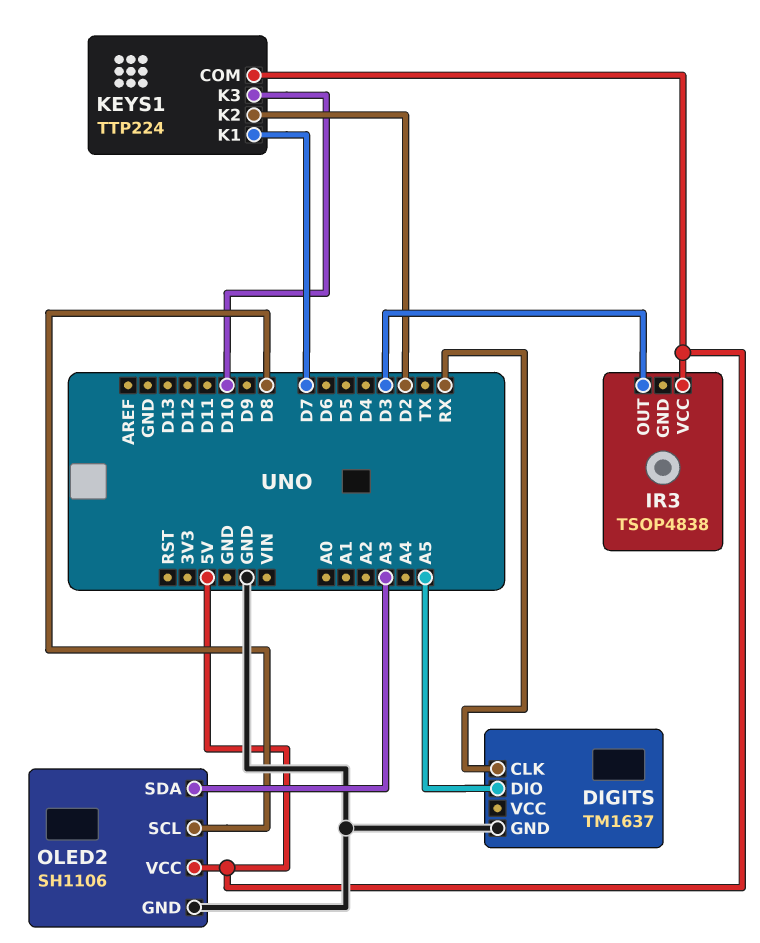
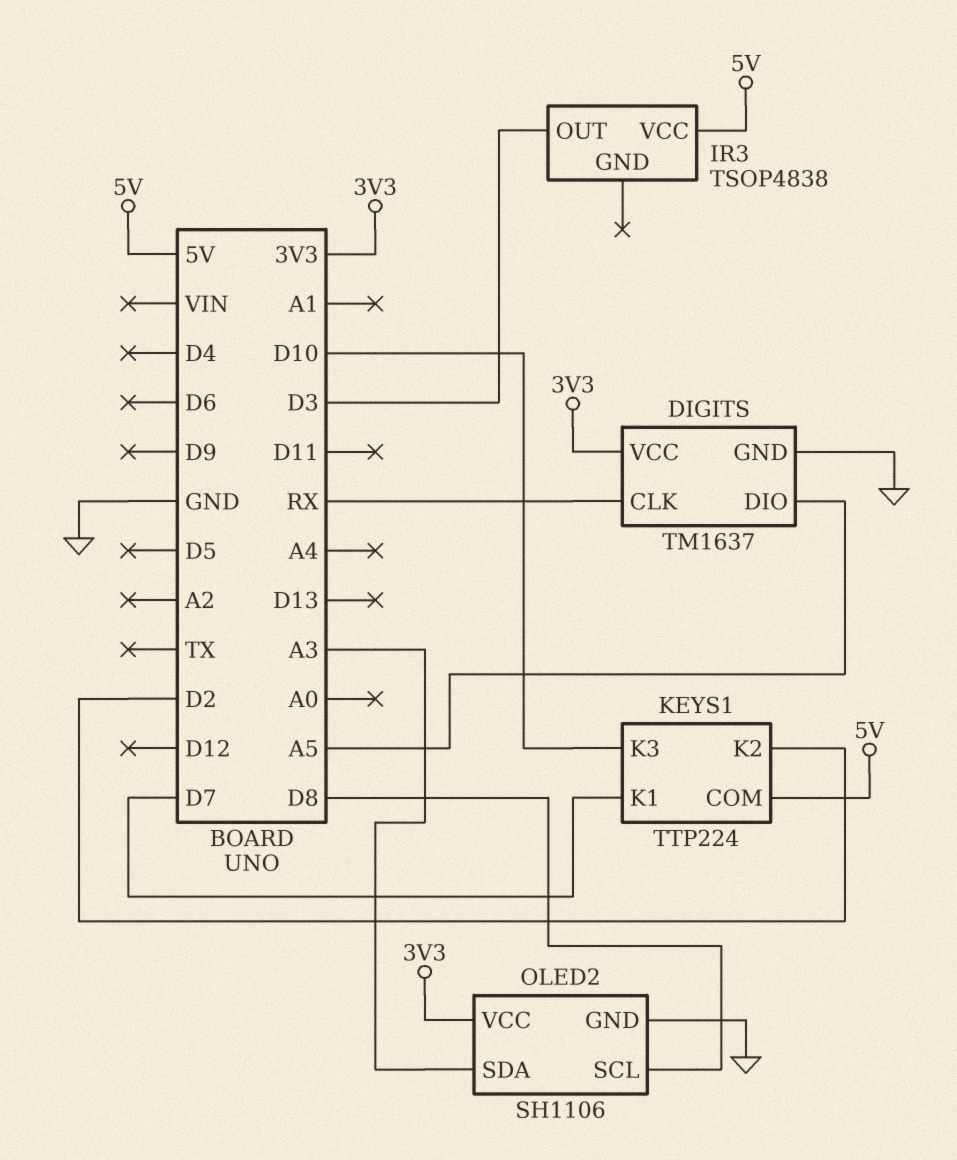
DIGITS pin VCC: none -> 3V3
OLED2 pin VCC: 5V -> 3V3

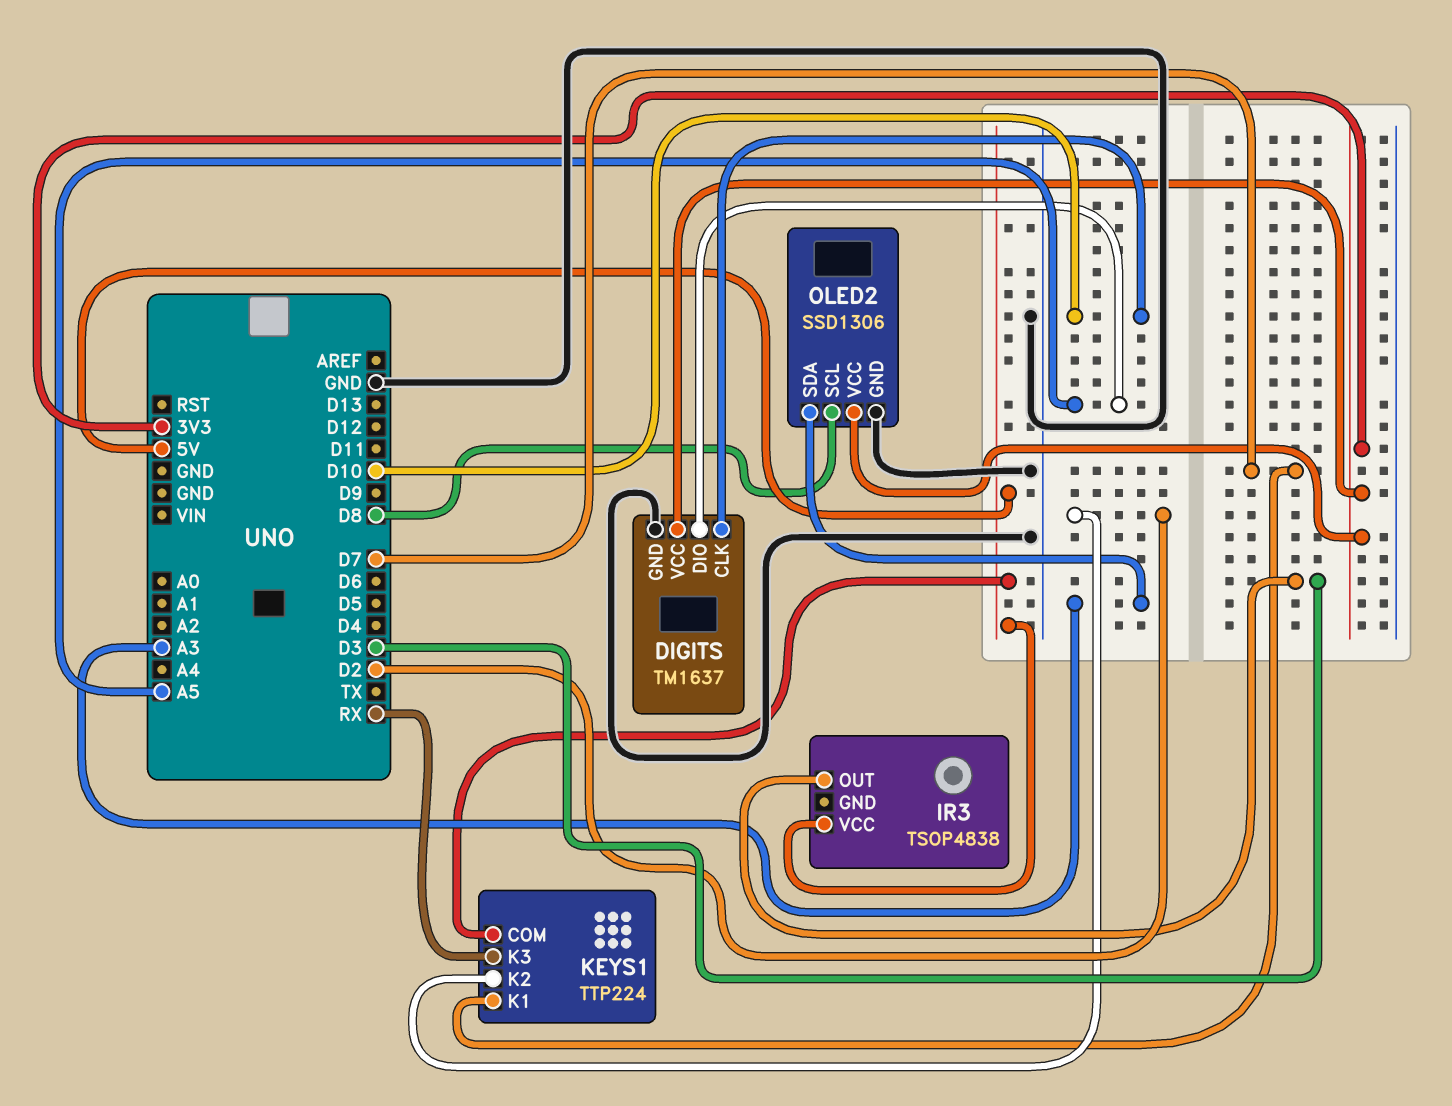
DIGITS pin CLK: RX -> D10
KEYS1 pin K3: D10 -> RX
OLED2: SH1106 -> SSD1306

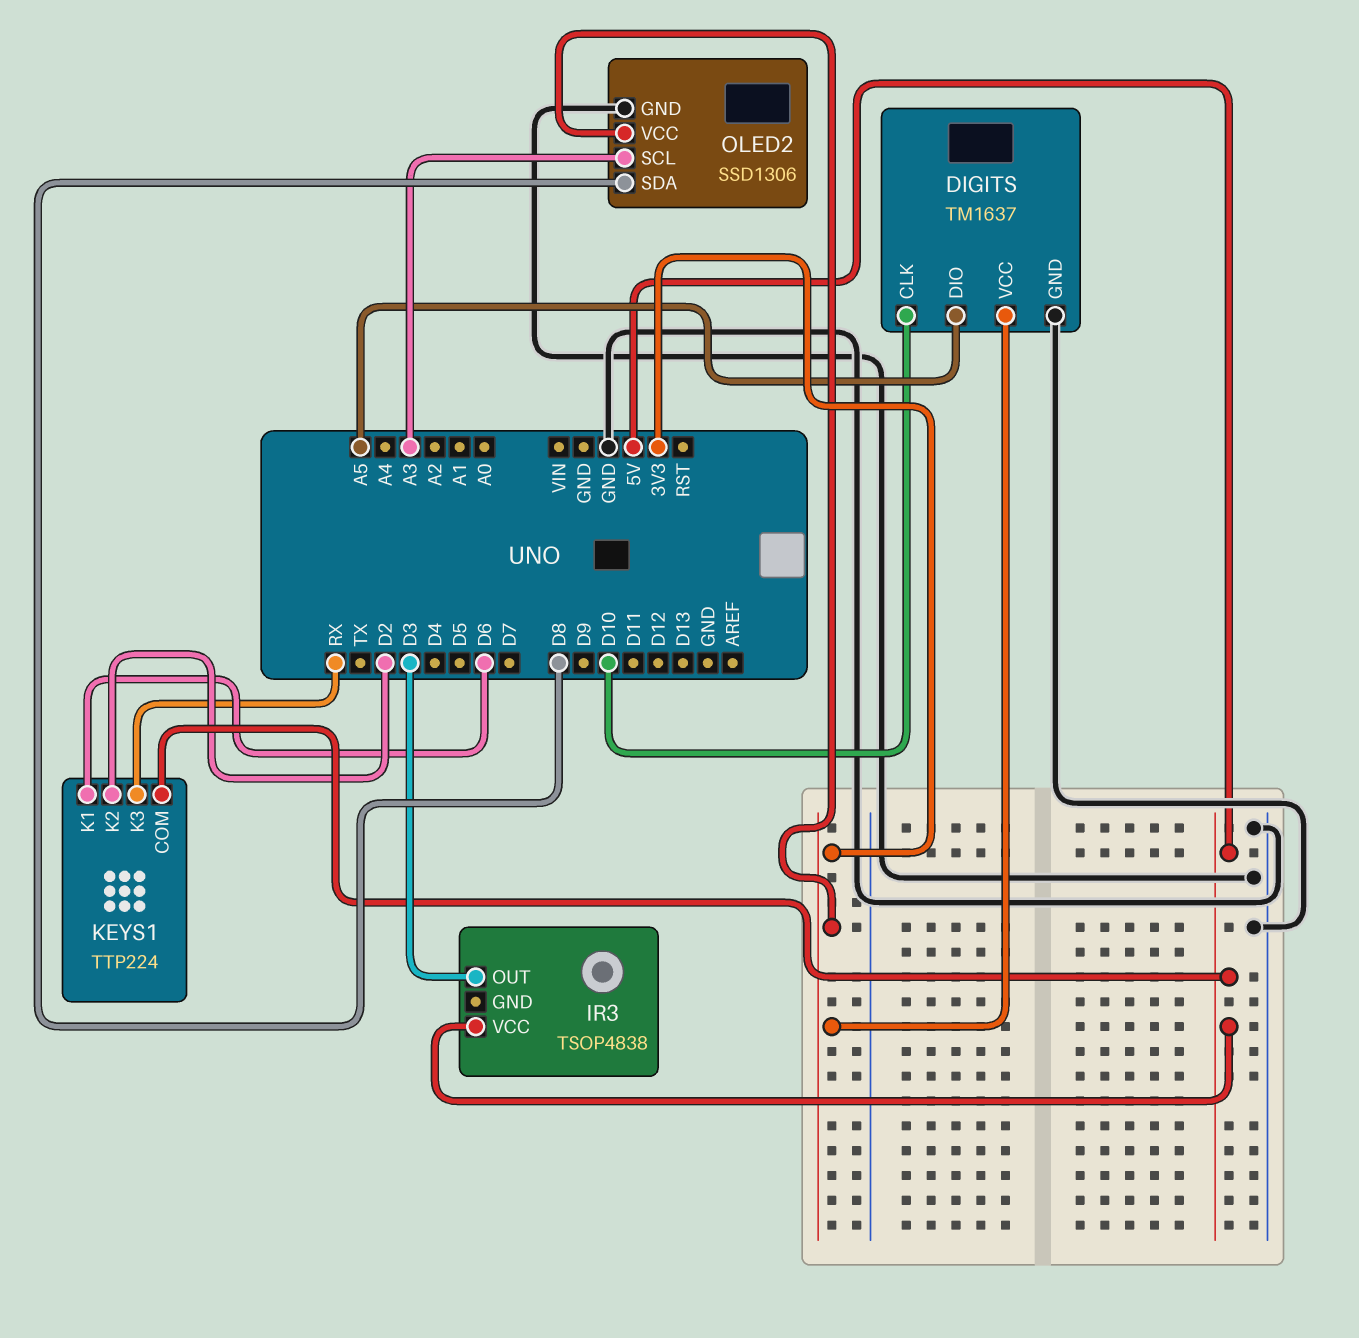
KEYS1 pin K1: D7 -> D6
OLED2 pin SCL: D8 -> A3
OLED2 pin SDA: A3 -> D8

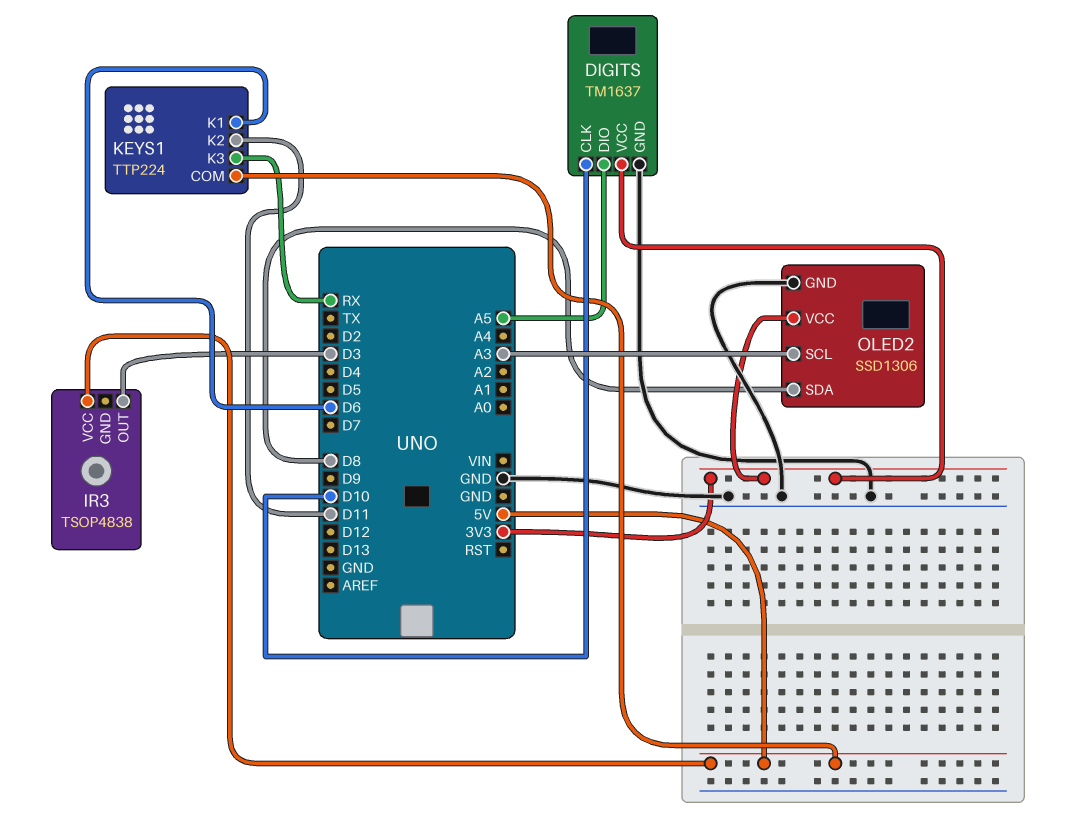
KEYS1 pin K2: D2 -> D11

